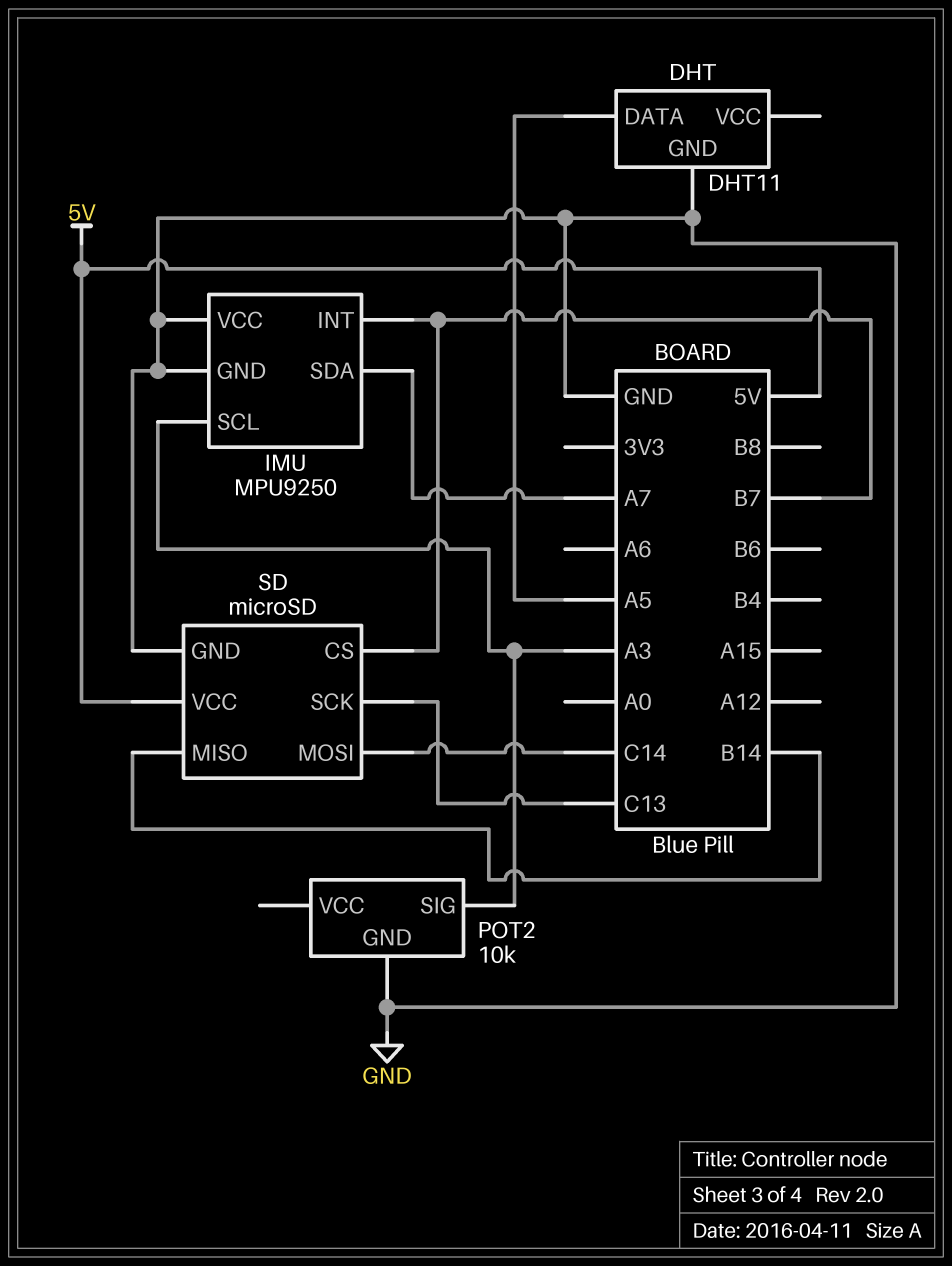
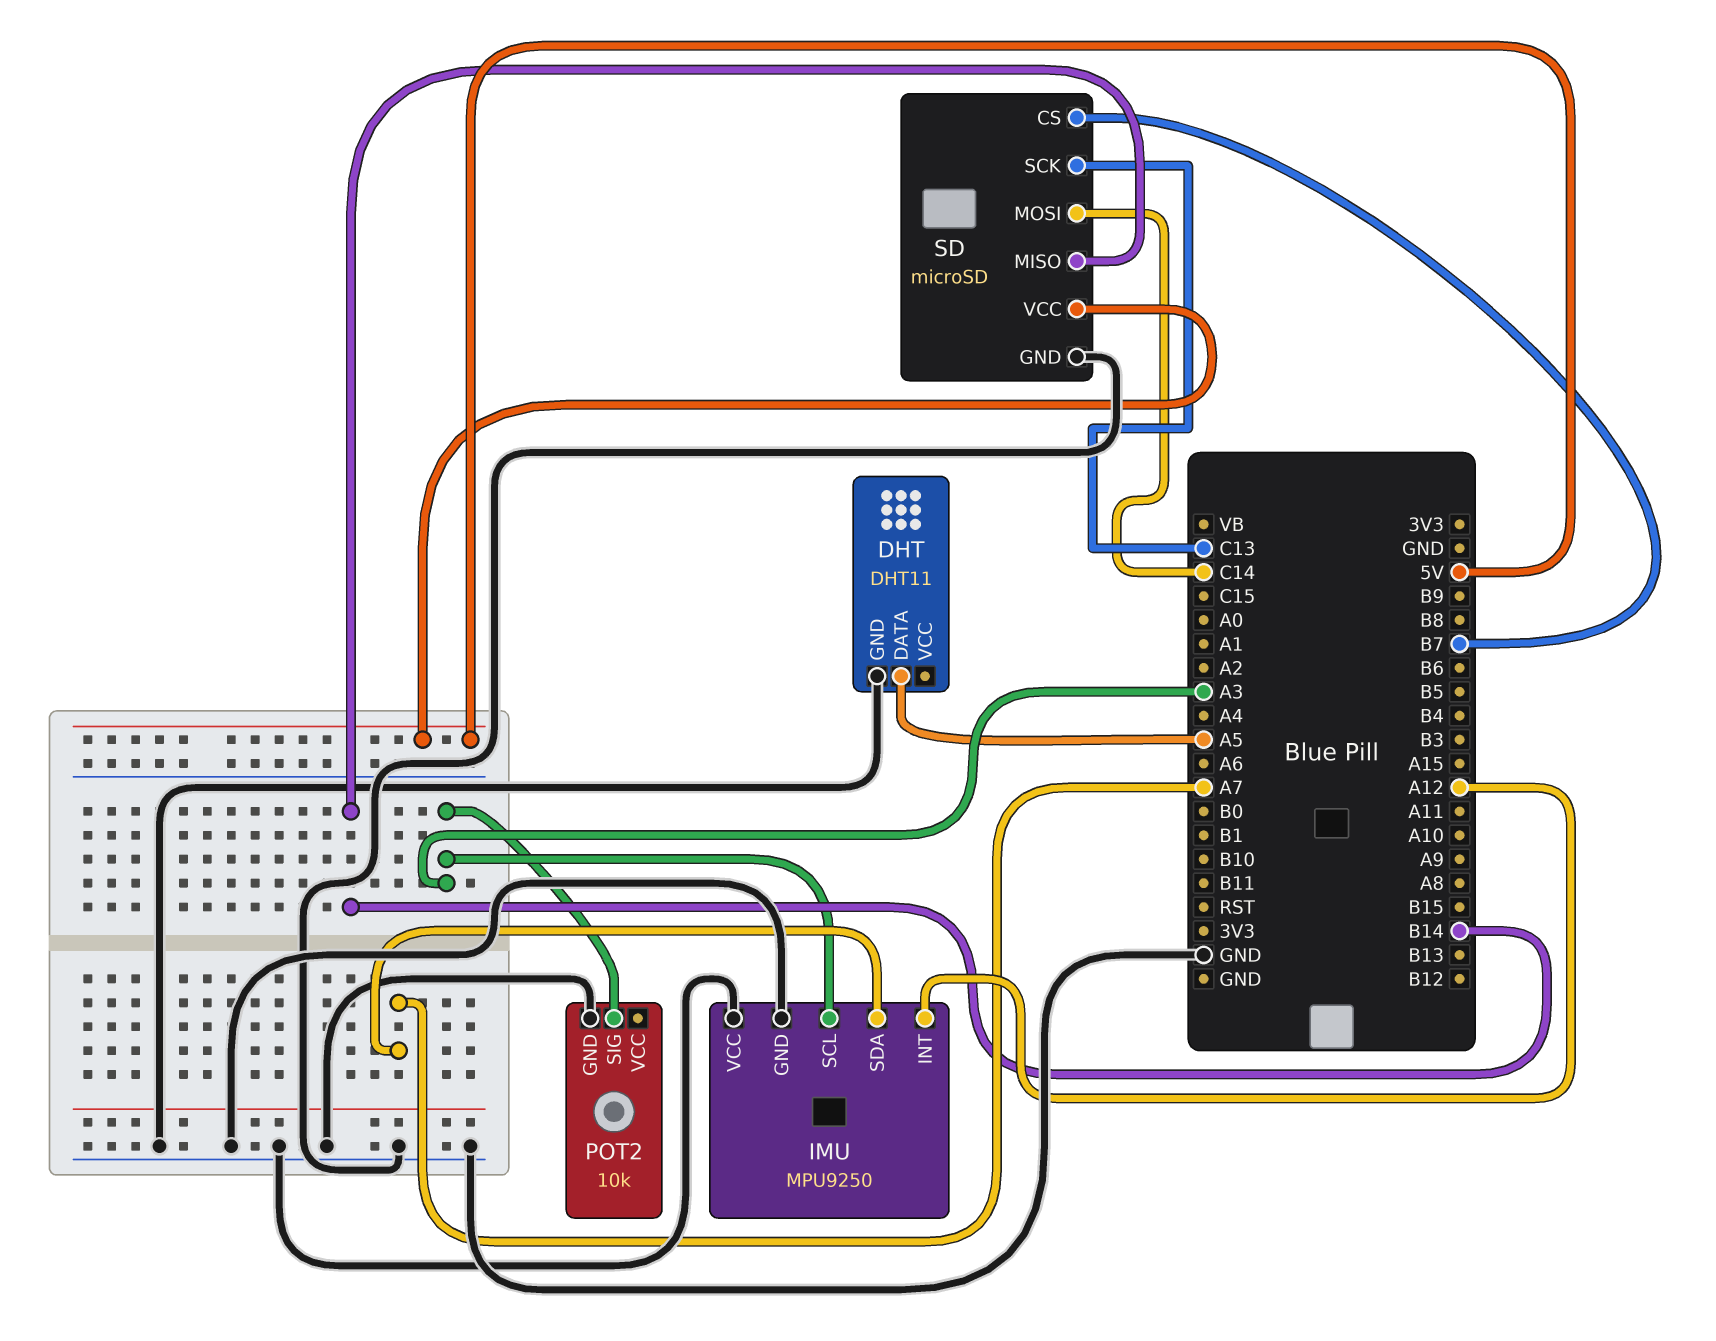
IMU pin INT: B7 -> A12

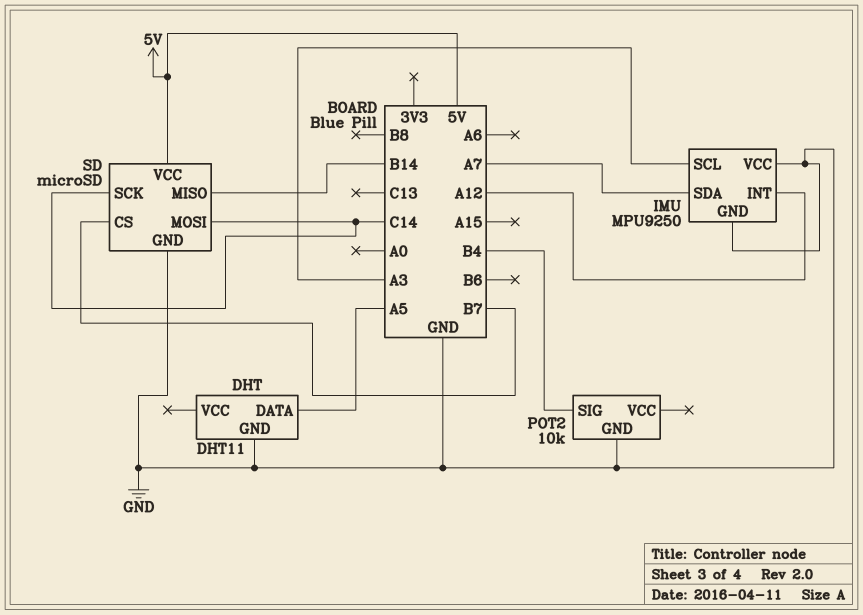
POT2 pin SIG: A3 -> B4
SD pin SCK: C13 -> C14

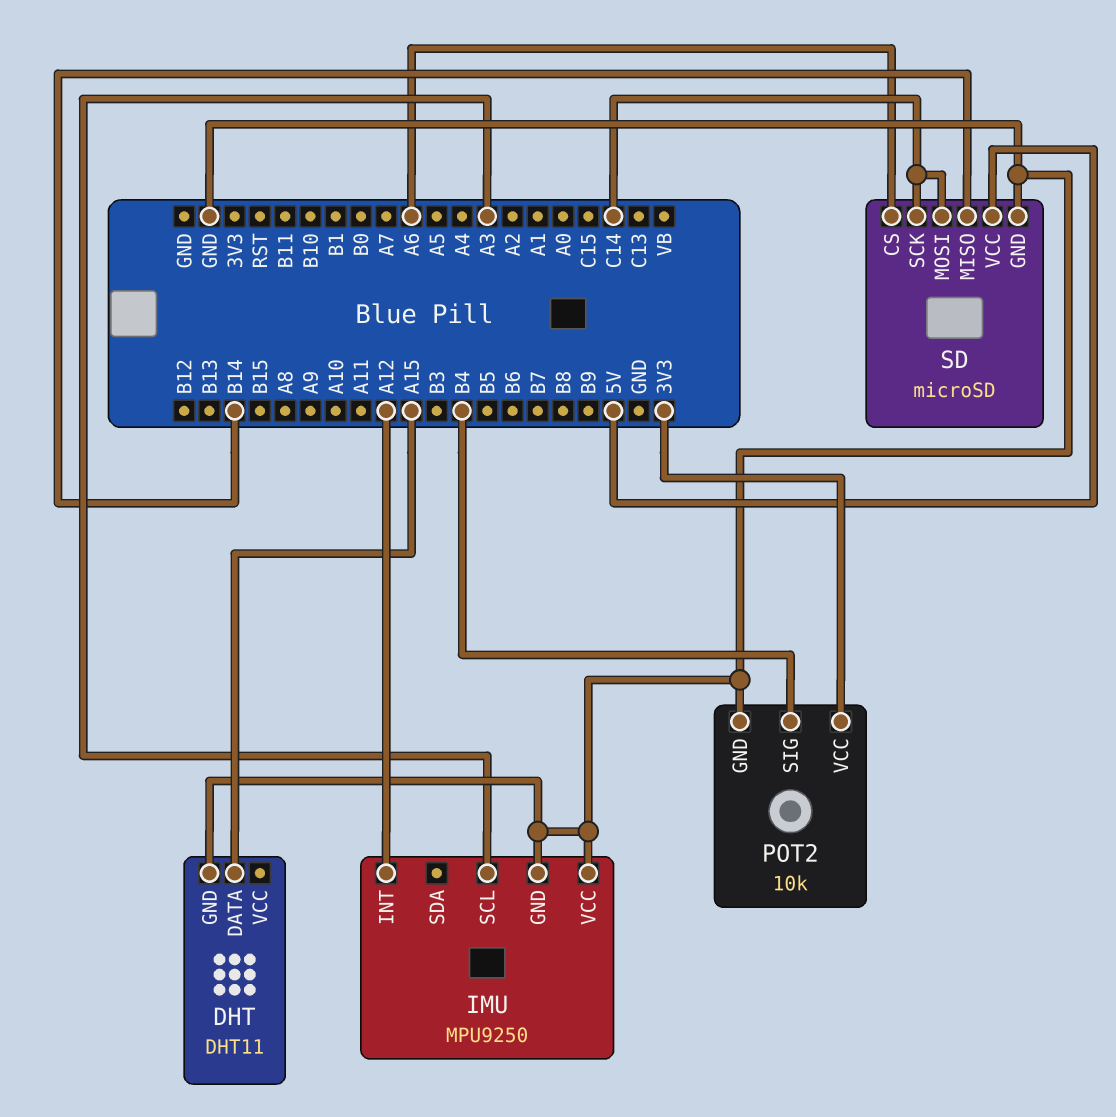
DHT pin DATA: A5 -> A15
IMU pin SDA: A7 -> none
POT2 pin VCC: none -> 3V3
SD pin CS: B7 -> A6

